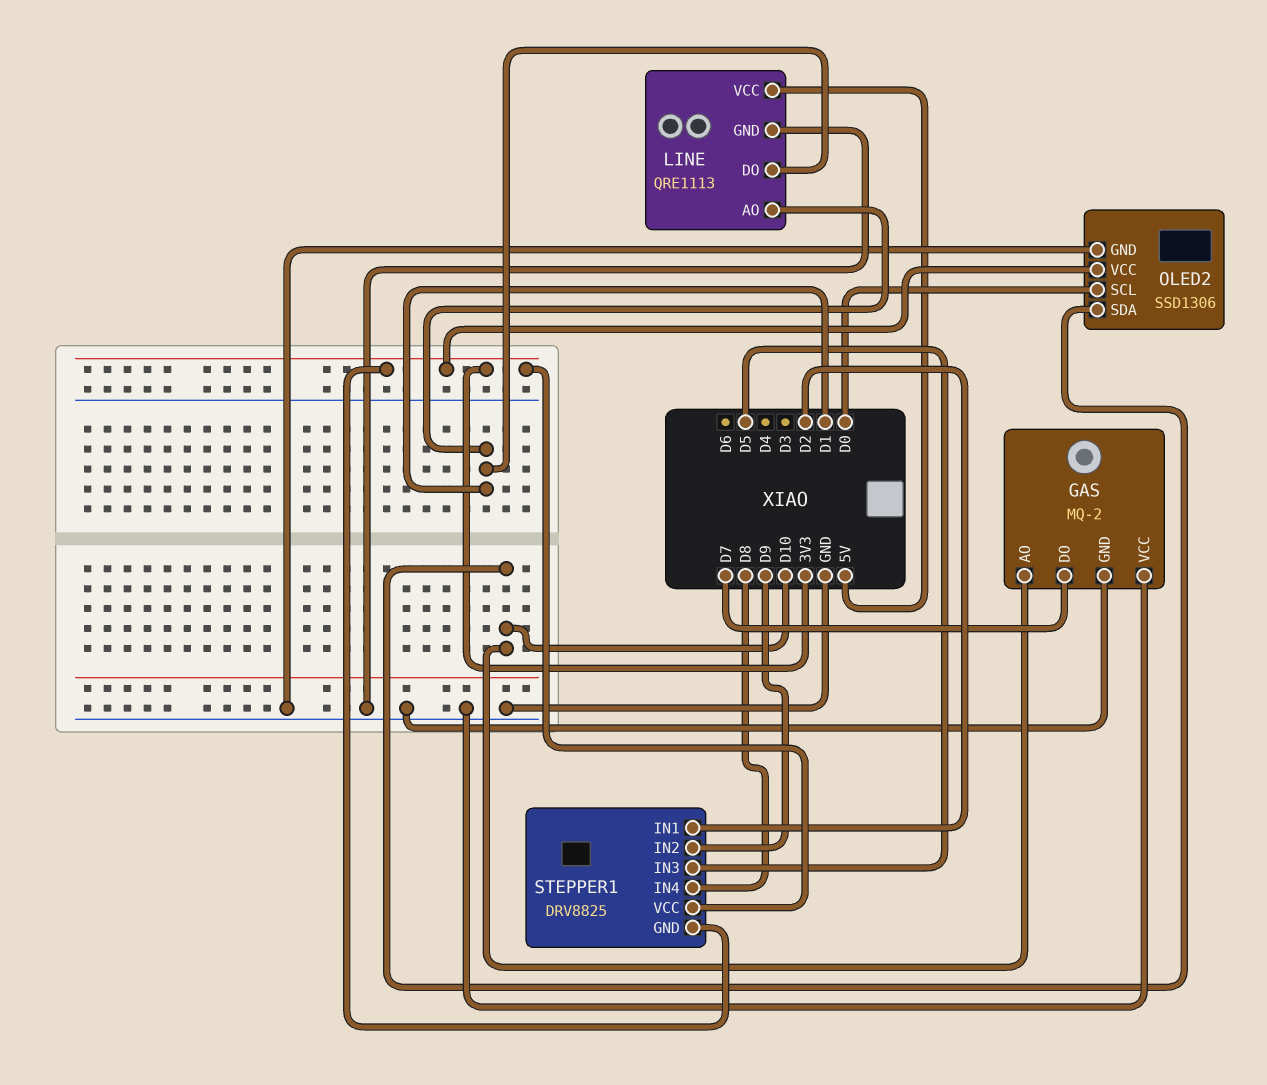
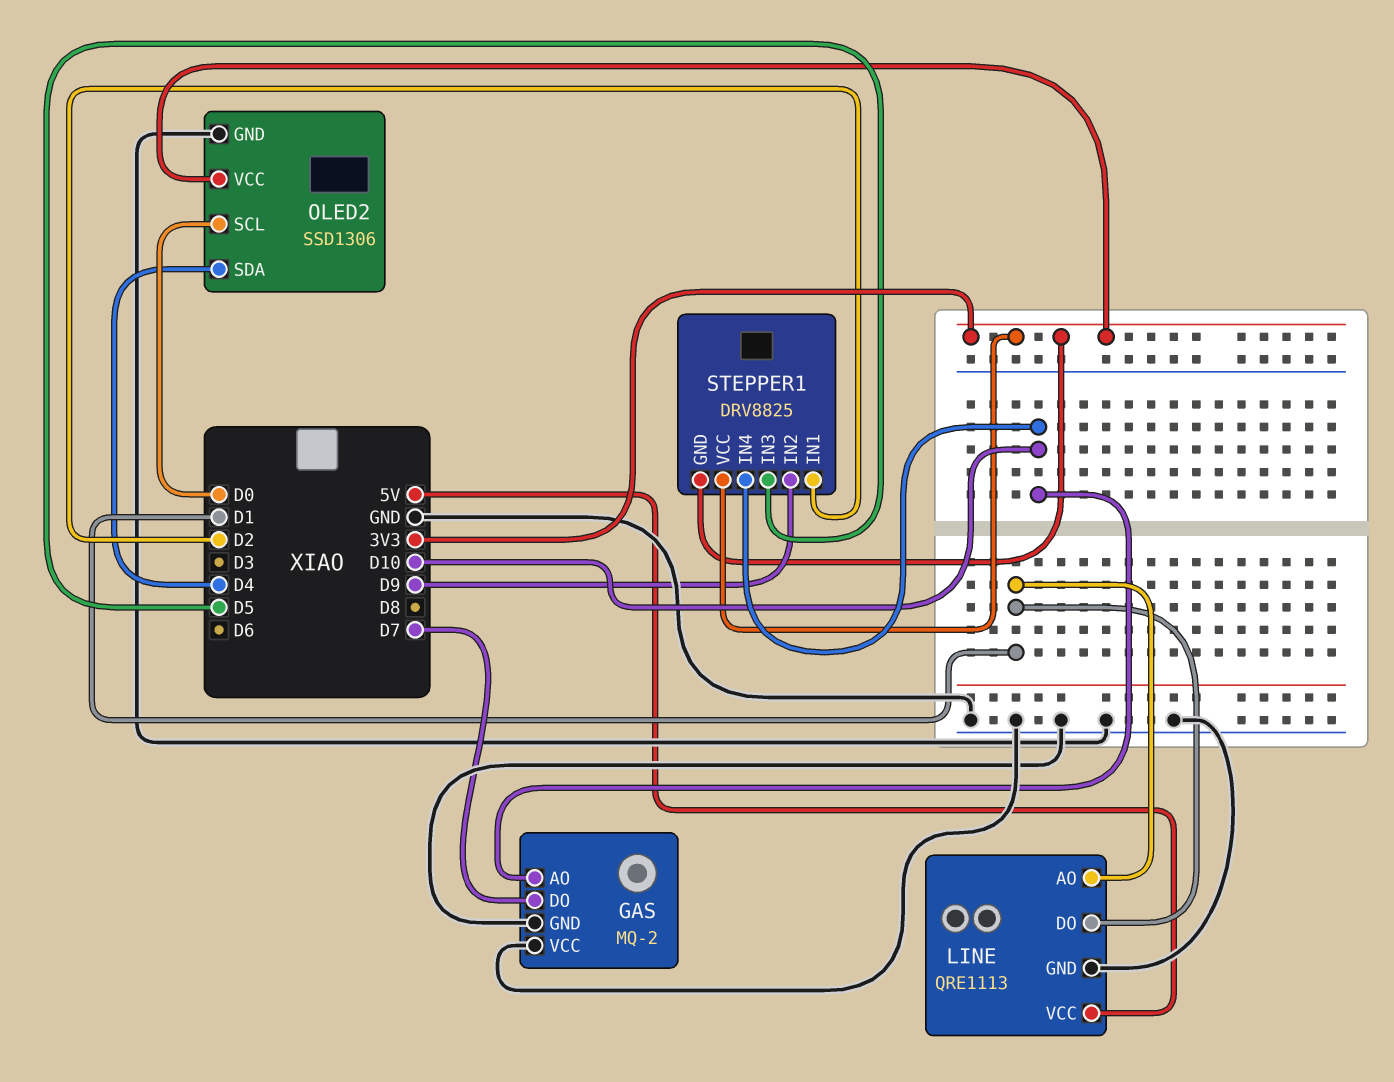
OLED2 pin SDA: D10 -> D4
STEPPER1 pin IN4: D8 -> D10

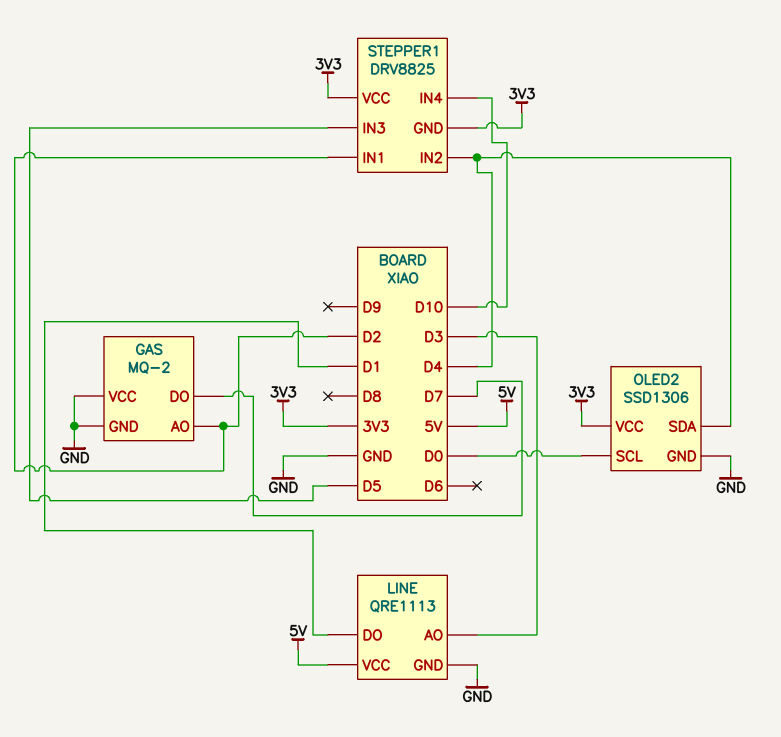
GAS pin AO: D10 -> D2
LINE pin AO: D1 -> D3
STEPPER1 pin IN2: D9 -> D4

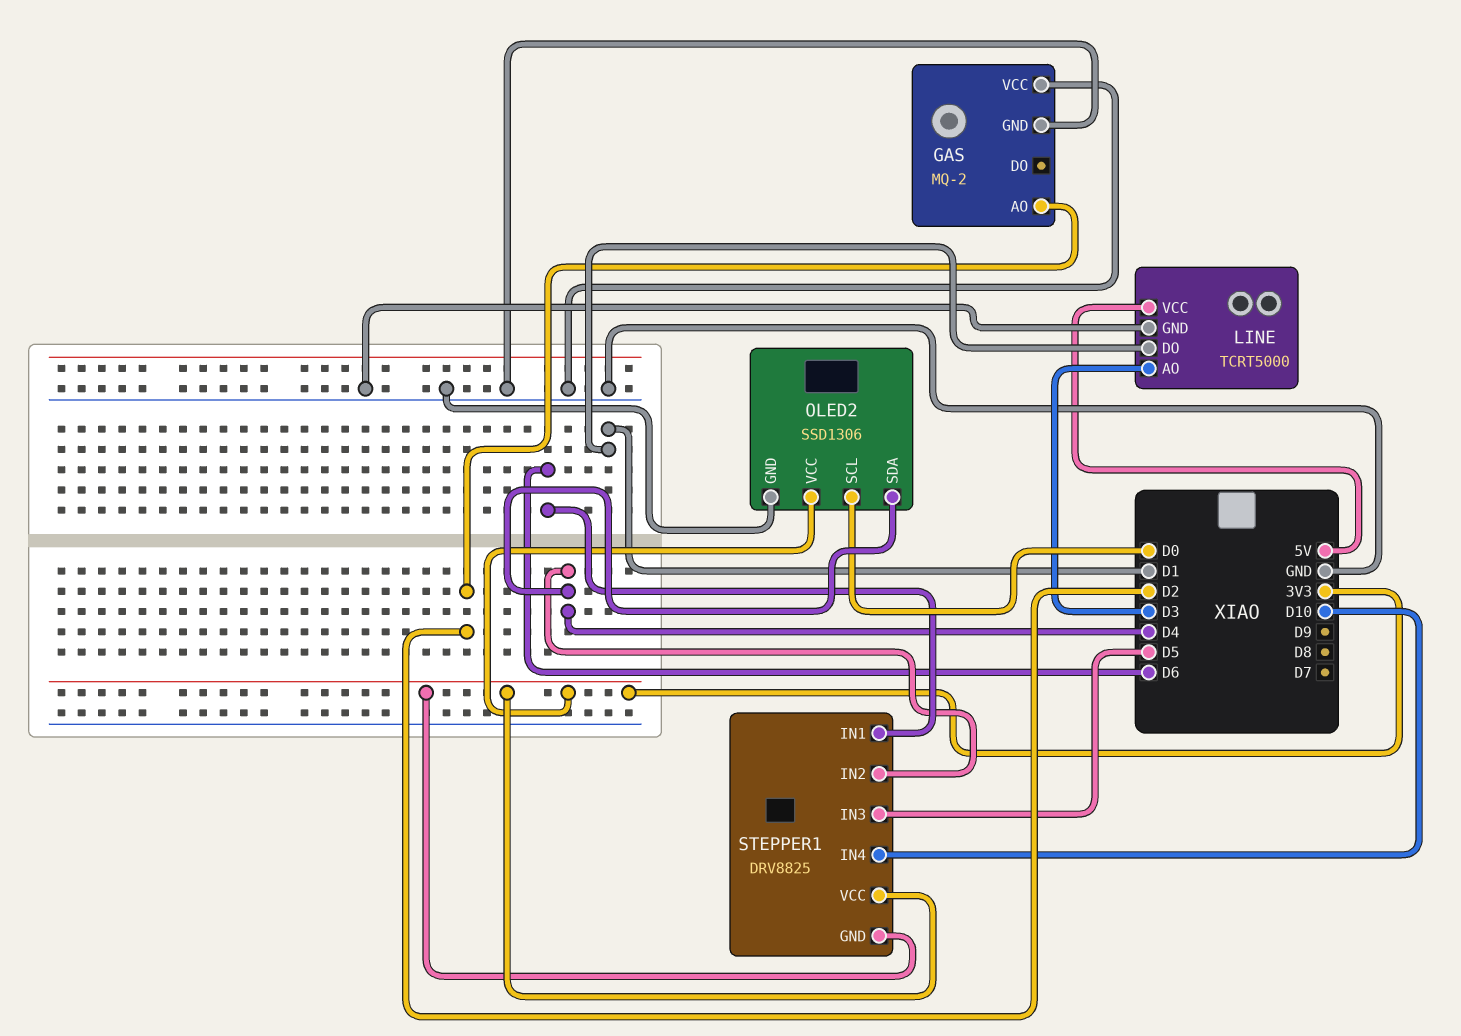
GAS pin DO: D7 -> none
LINE: QRE1113 -> TCRT5000
STEPPER1 pin IN1: D2 -> D6

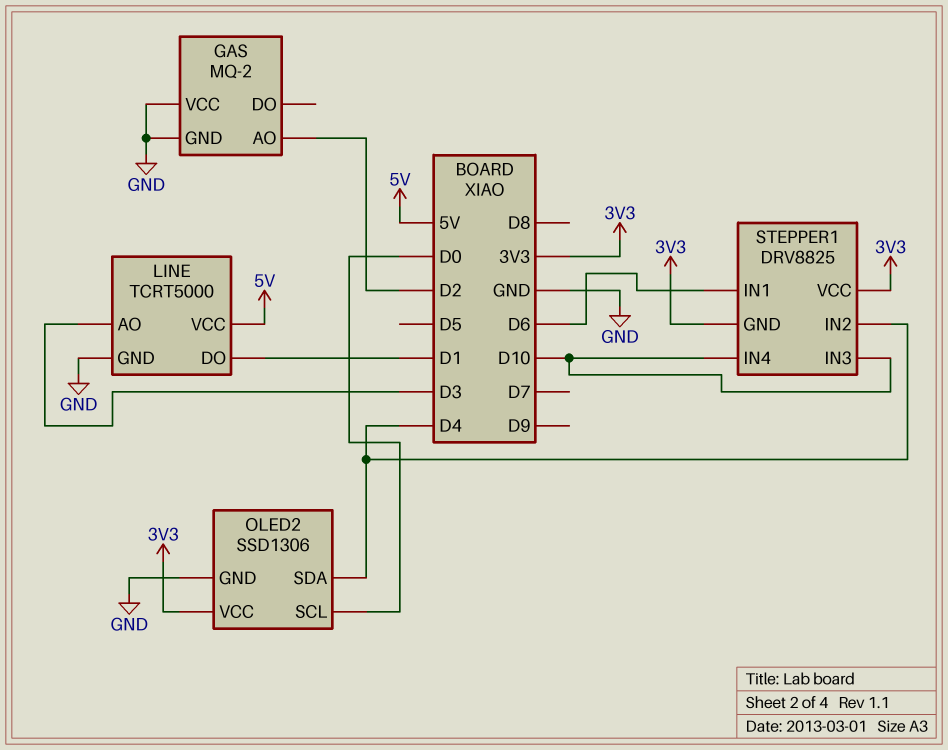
STEPPER1 pin IN3: D5 -> D10

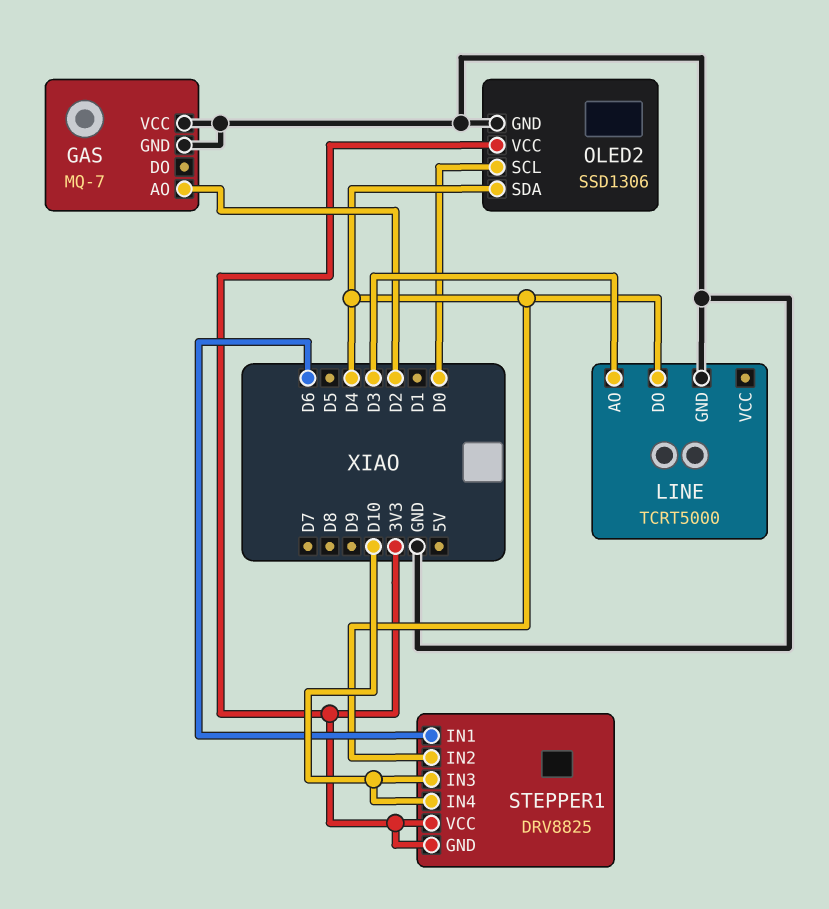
GAS: MQ-2 -> MQ-7
LINE pin DO: D1 -> D4
LINE pin VCC: 5V -> none

